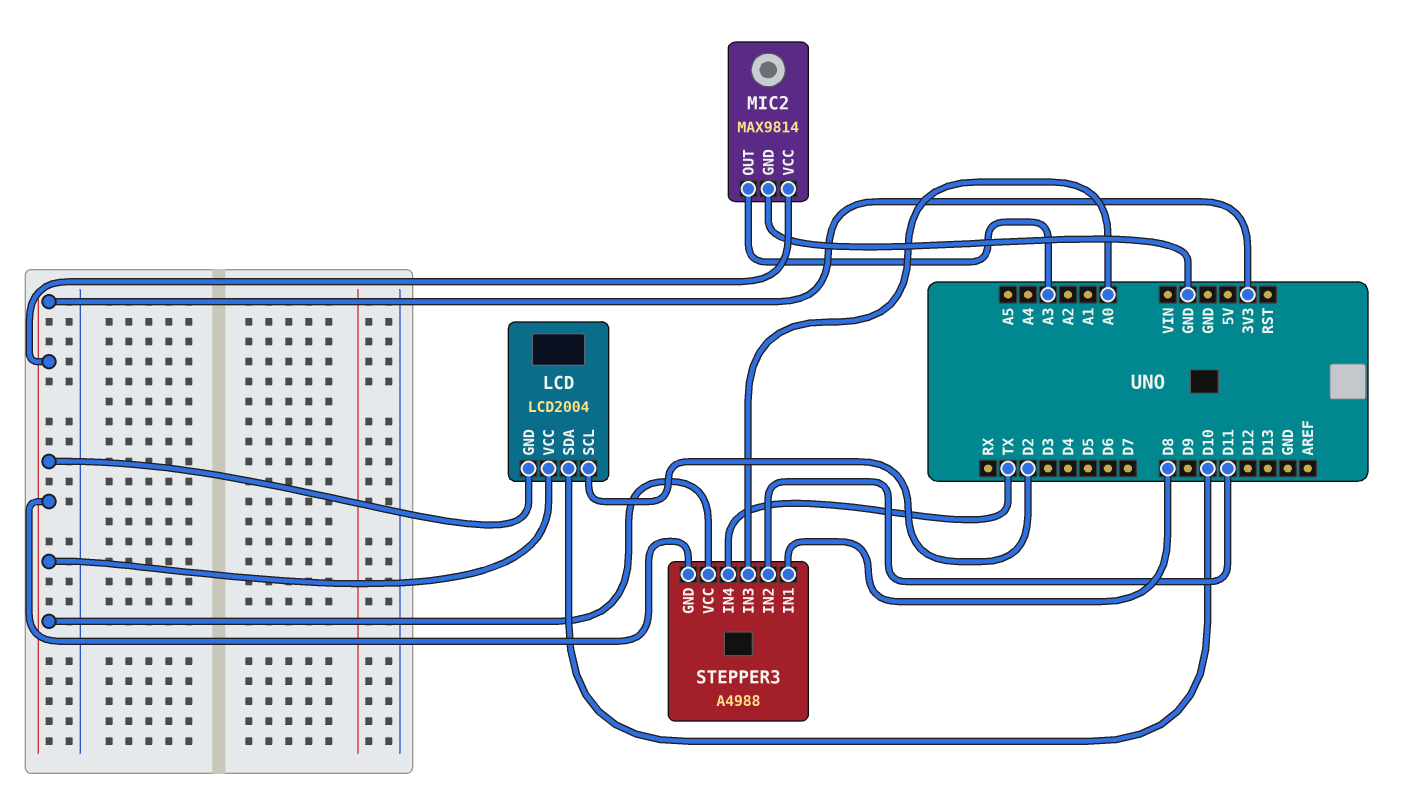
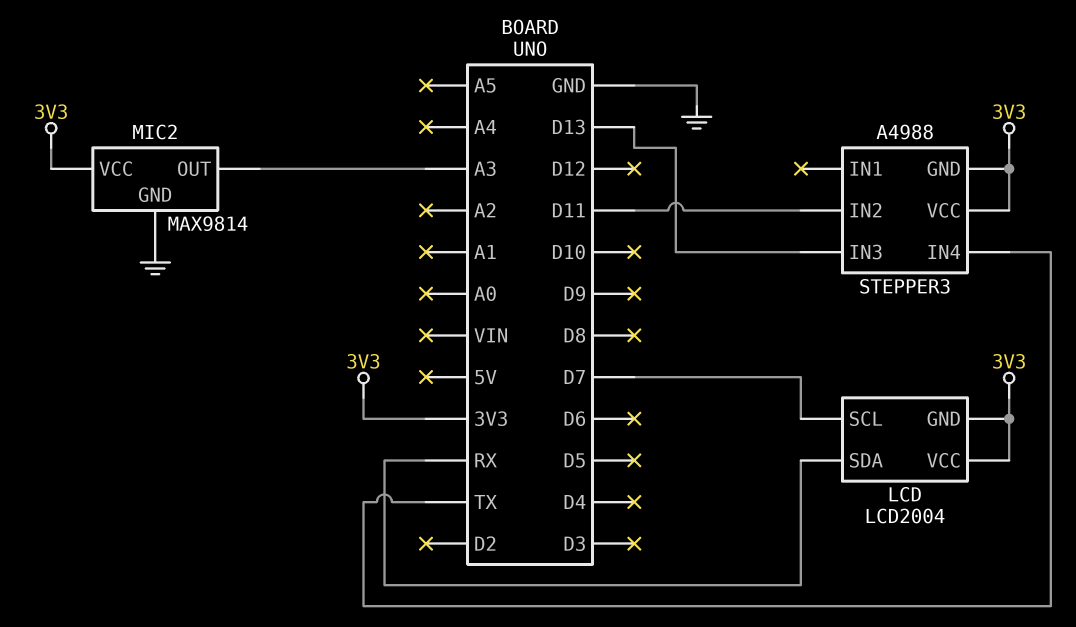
LCD pin SCL: D2 -> D7
LCD pin SDA: D10 -> RX
STEPPER3 pin IN1: D8 -> none
STEPPER3 pin IN3: A0 -> D13

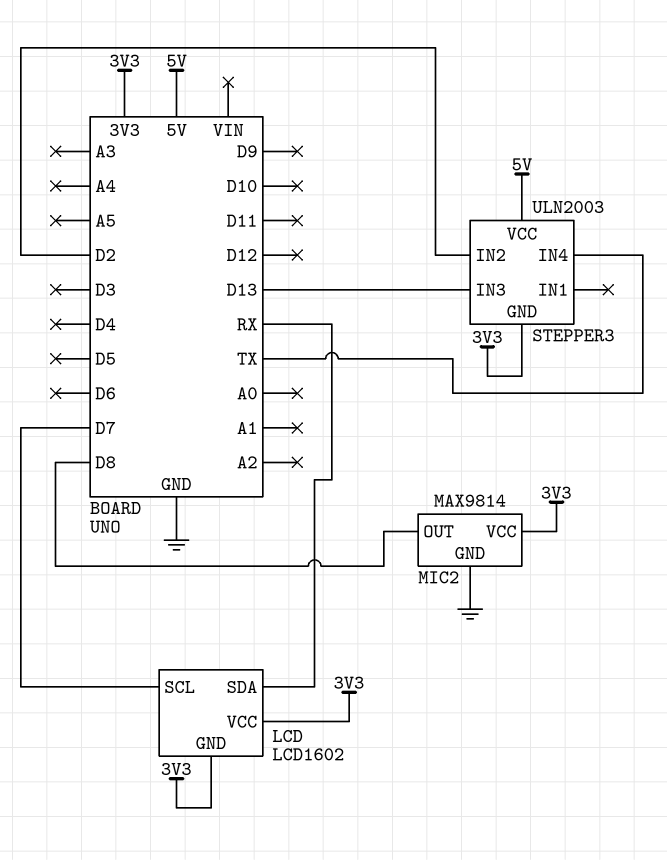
LCD: LCD2004 -> LCD1602
MIC2 pin OUT: A3 -> D8
STEPPER3: A4988 -> ULN2003
STEPPER3 pin IN2: D11 -> D2
STEPPER3 pin VCC: 3V3 -> 5V

